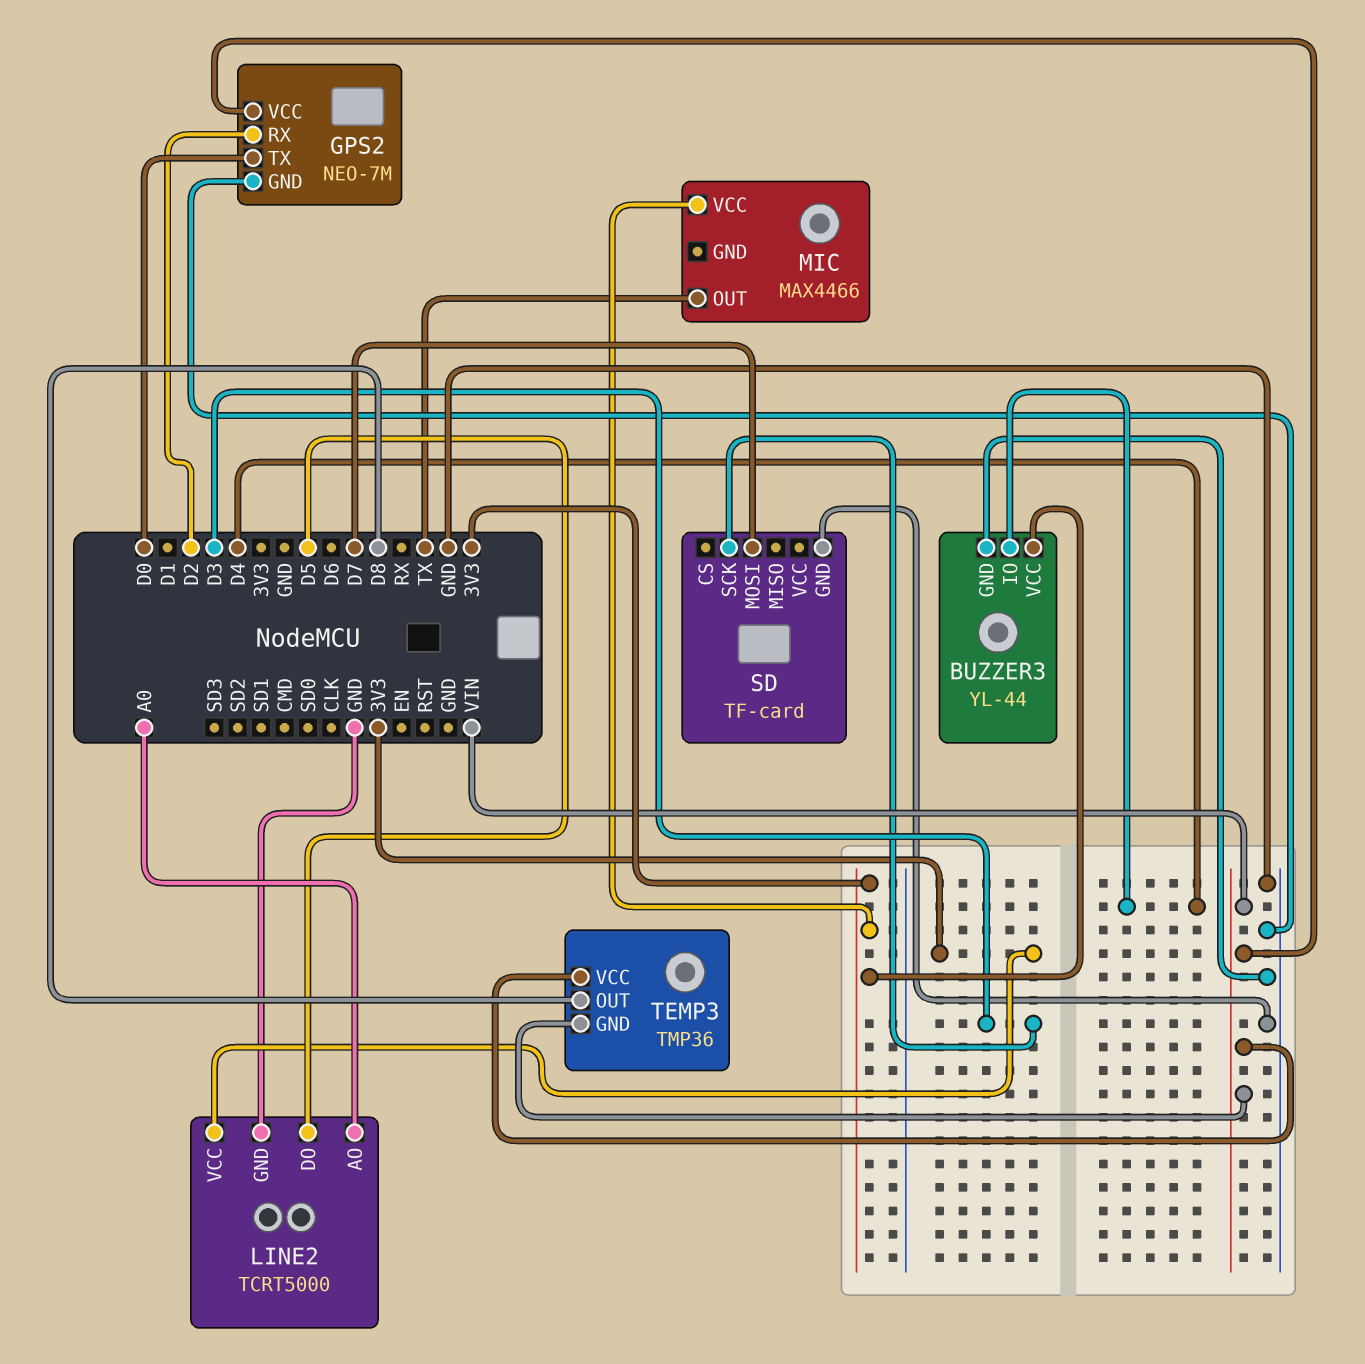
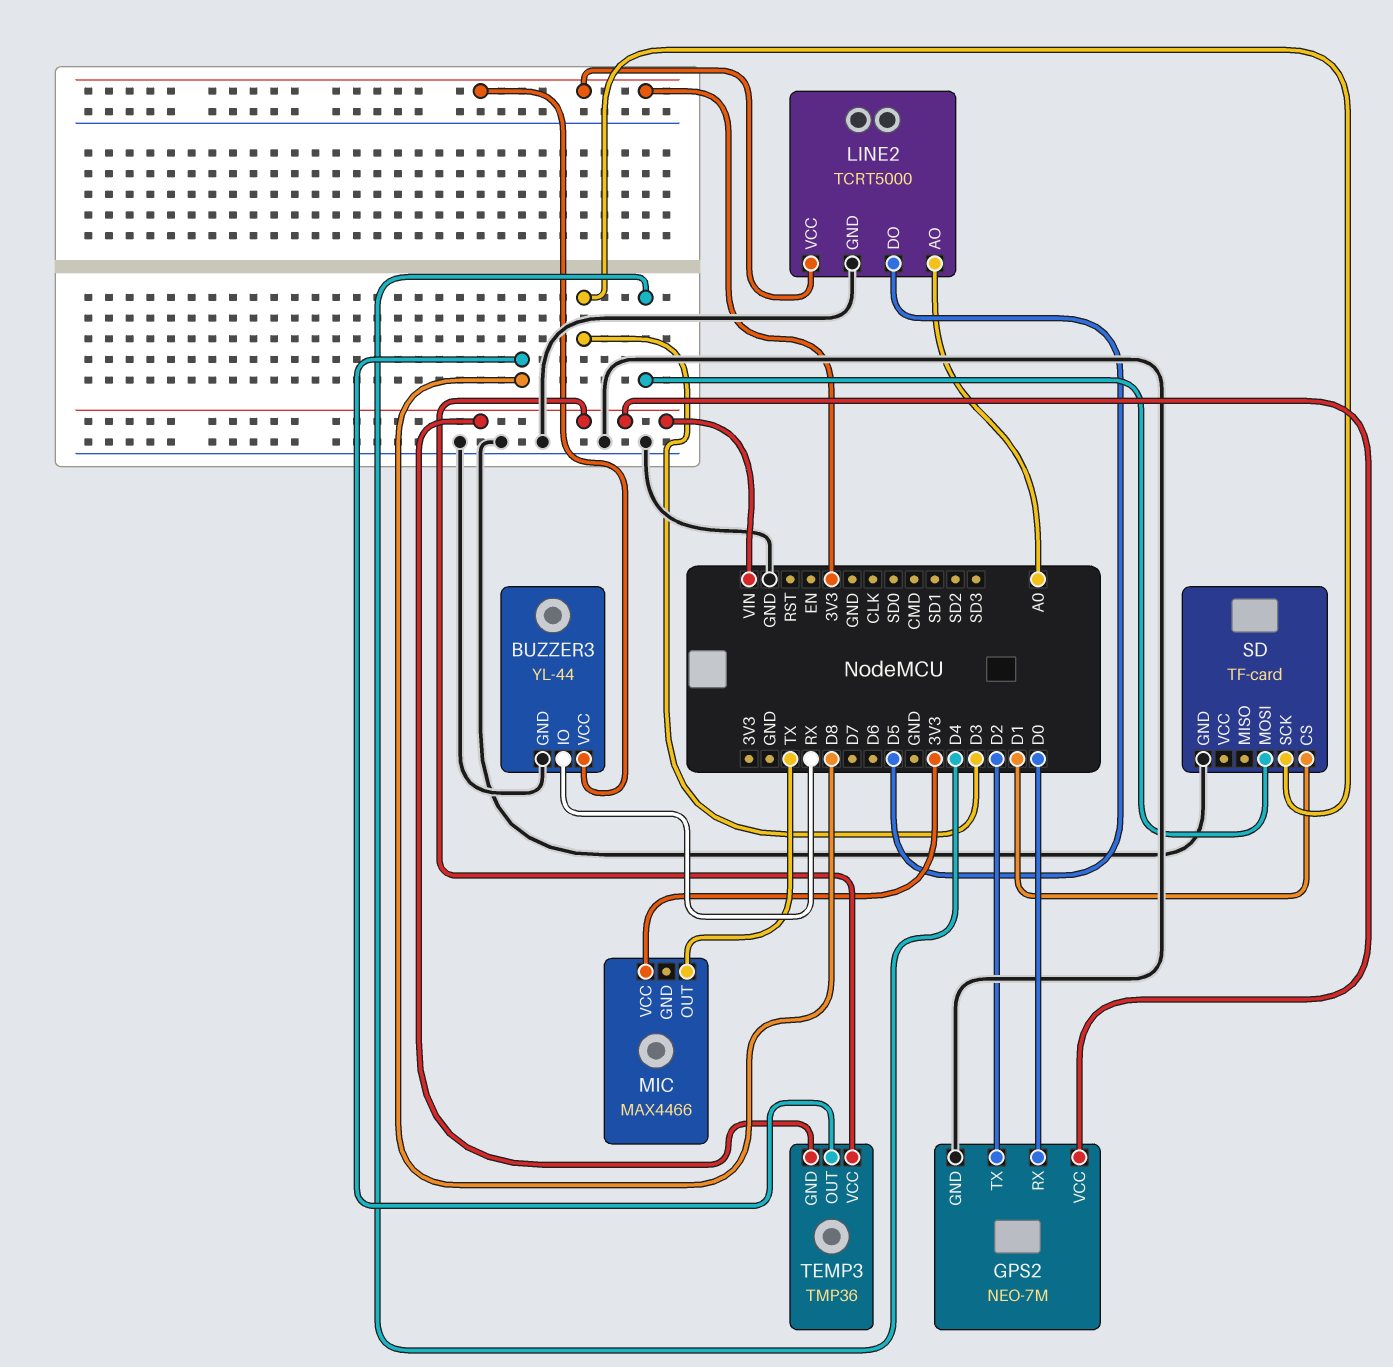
BUZZER3 pin IO: D4 -> RX
GPS2 pin RX: D2 -> D0
GPS2 pin TX: D0 -> D2
SD pin CS: none -> D1
SD pin MOSI: D7 -> D4

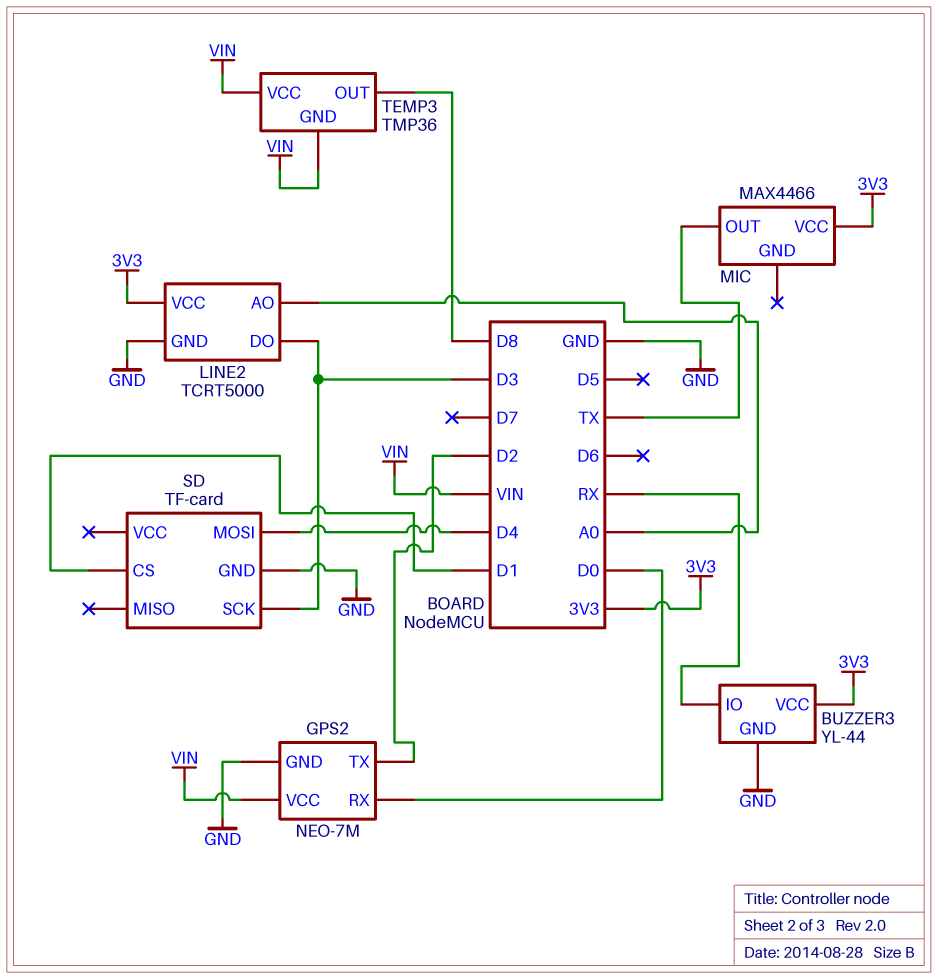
LINE2 pin DO: D5 -> D3

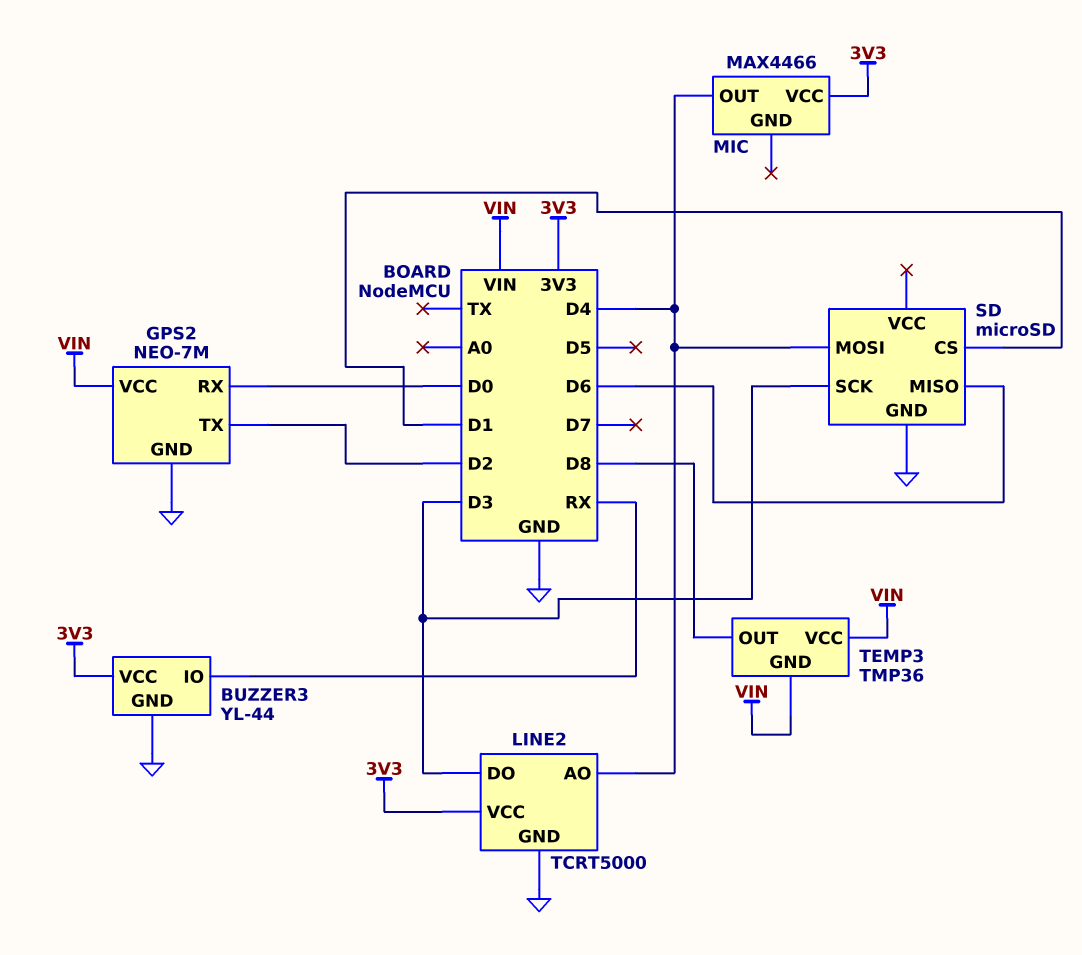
LINE2 pin AO: A0 -> D4
MIC pin OUT: TX -> D4
SD: TF-card -> microSD
SD pin MISO: none -> D6

